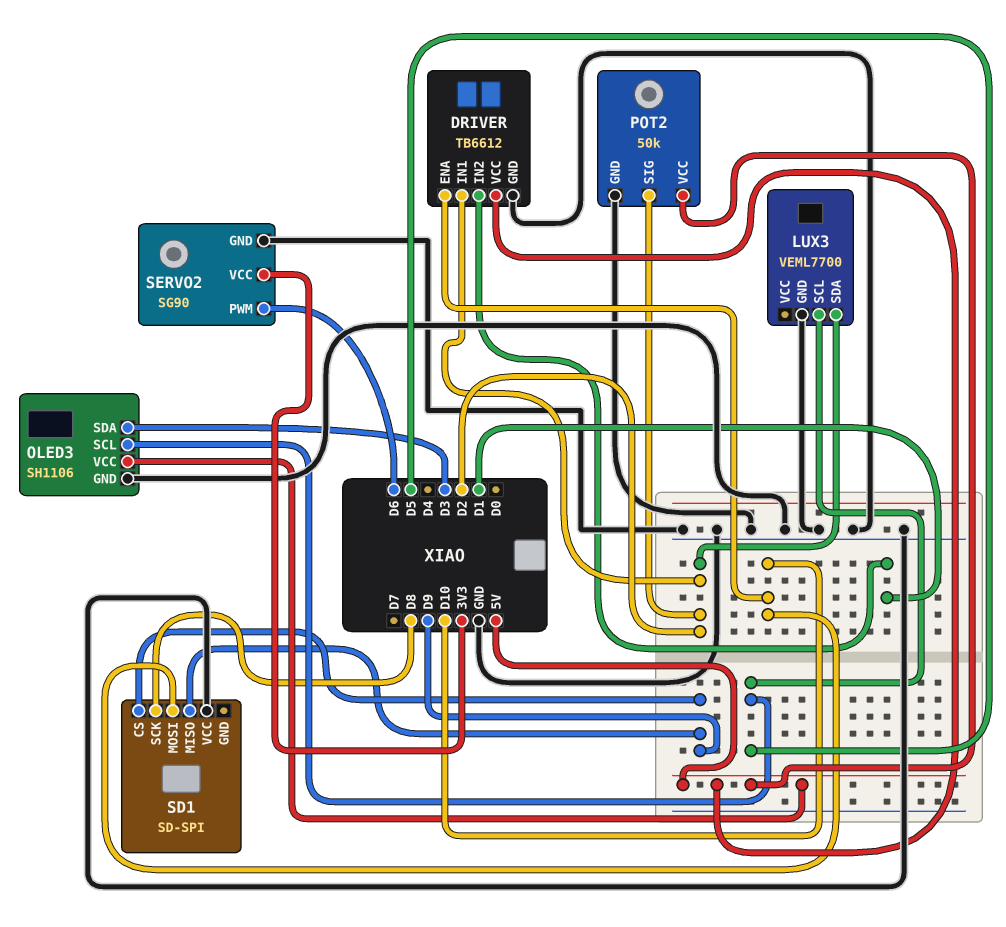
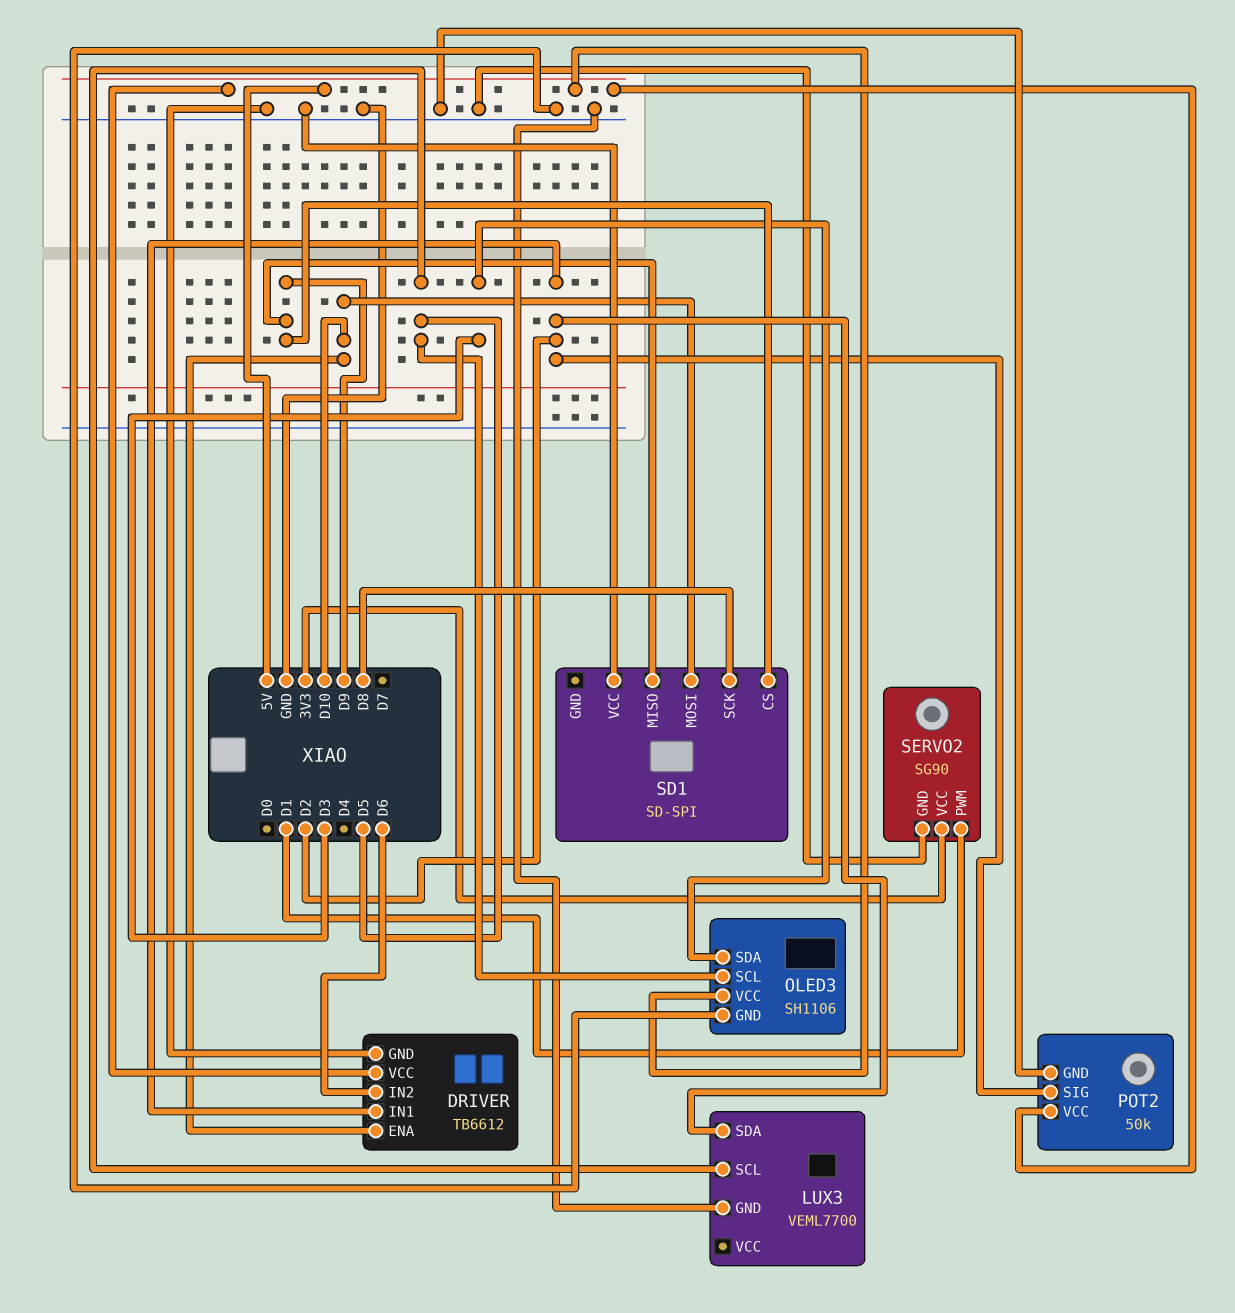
DRIVER pin IN2: D1 -> D6
SERVO2 pin PWM: D6 -> D1

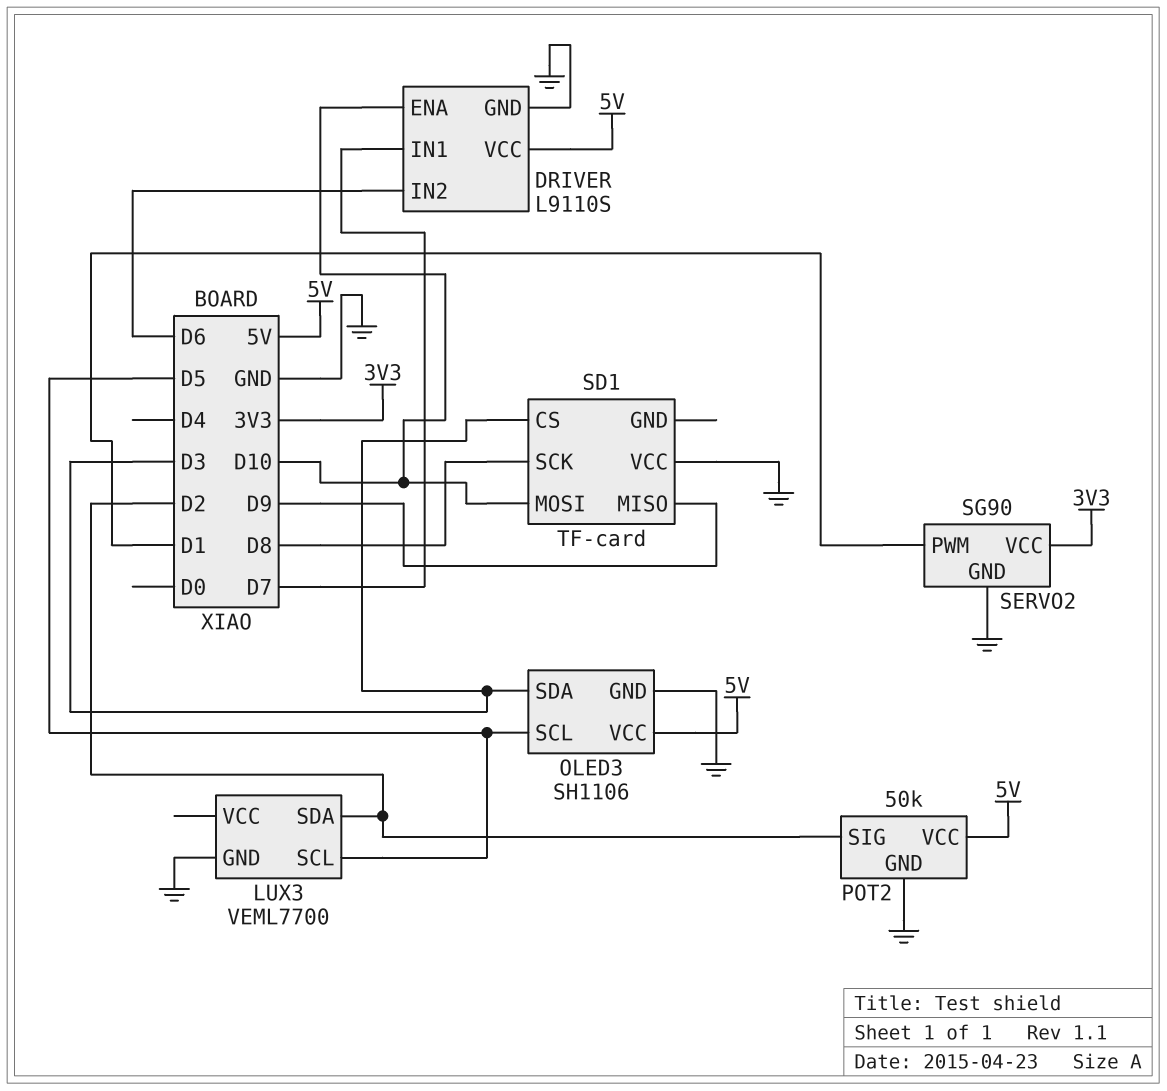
DRIVER: TB6612 -> L9110S
DRIVER pin IN1: D2 -> D7
SD1: SD-SPI -> TF-card
SD1 pin CS: D9 -> D3

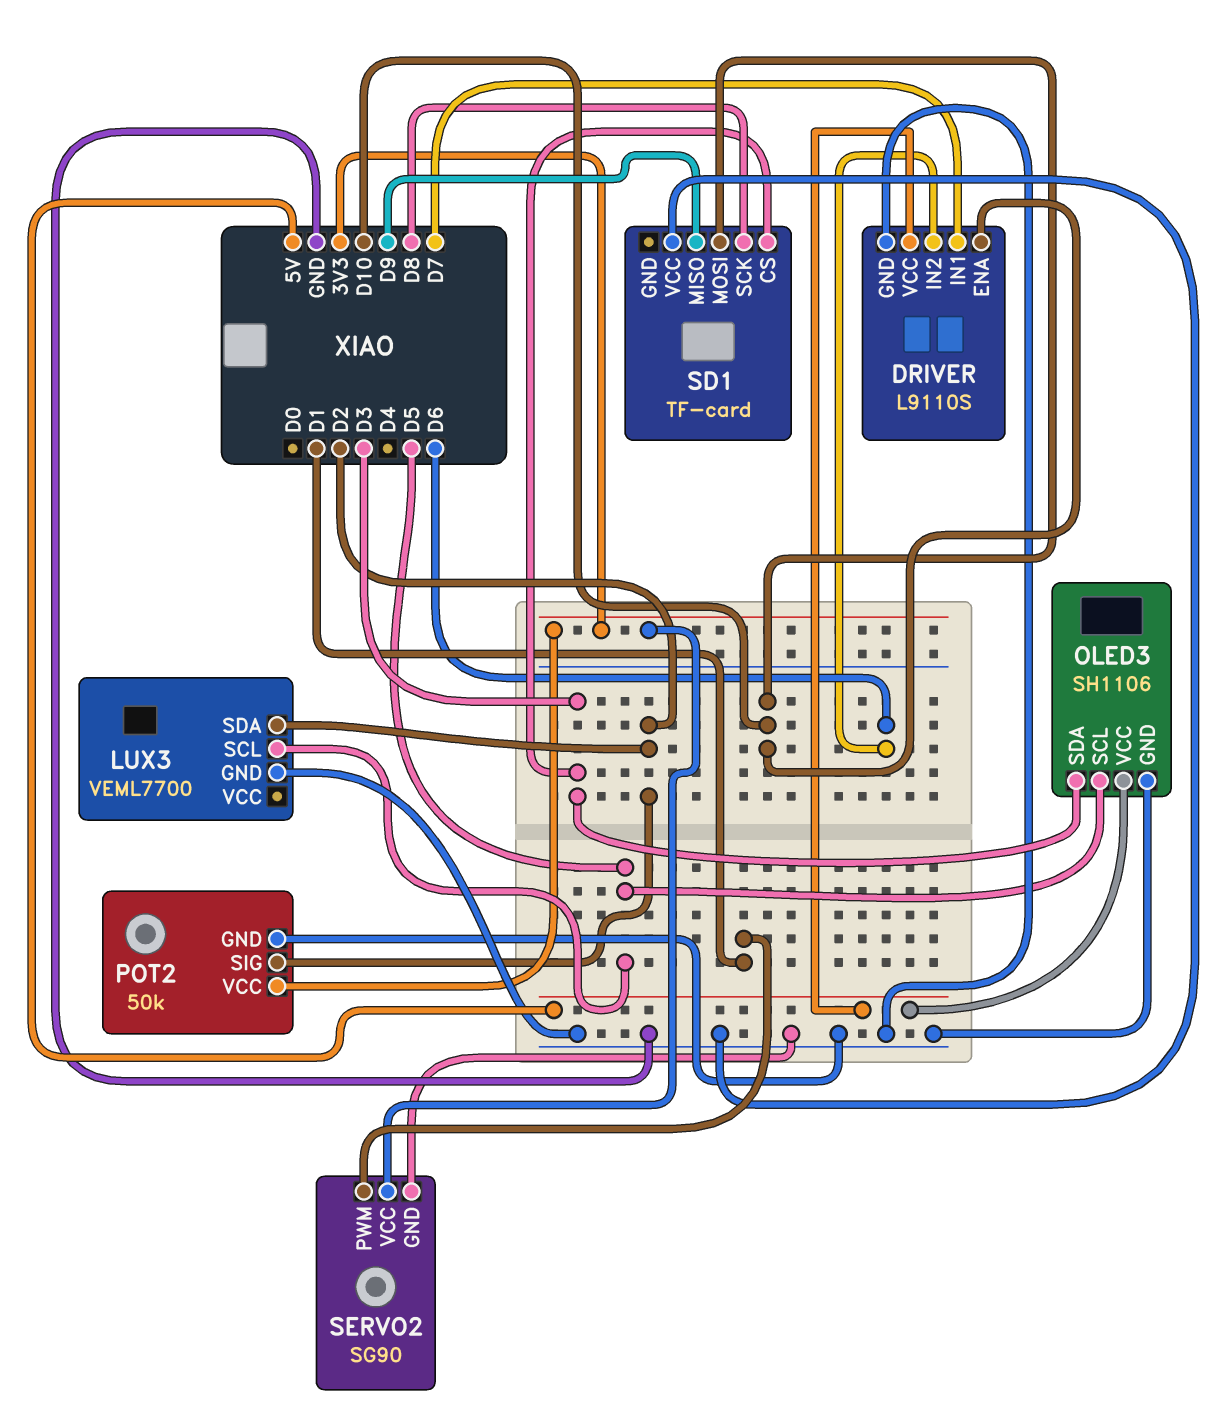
POT2 pin VCC: 5V -> 3V3

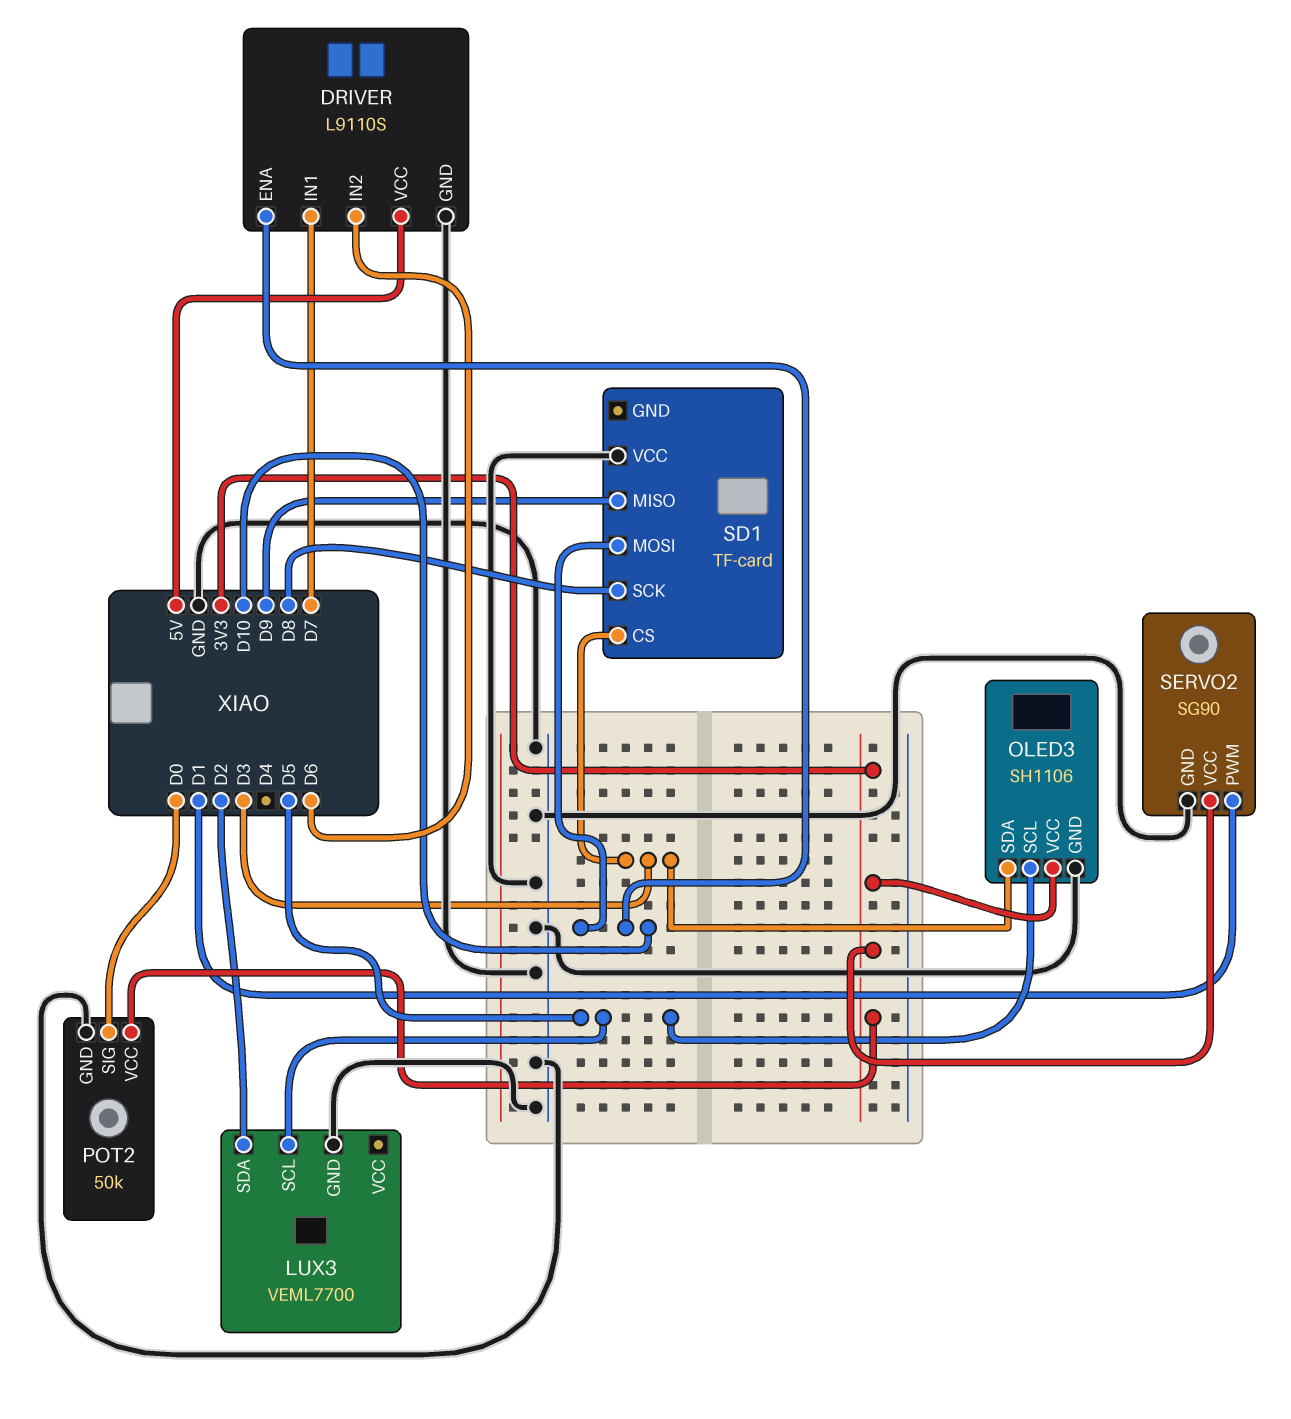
OLED3 pin VCC: 5V -> 3V3
POT2 pin SIG: D2 -> D0

